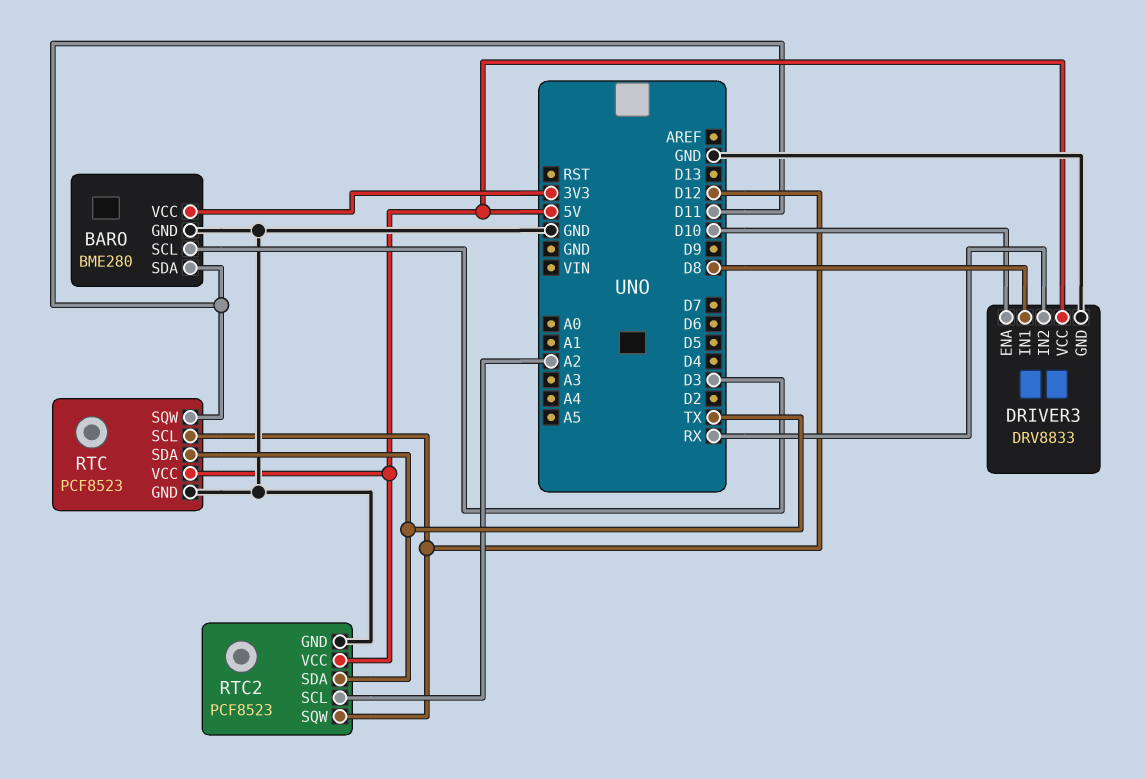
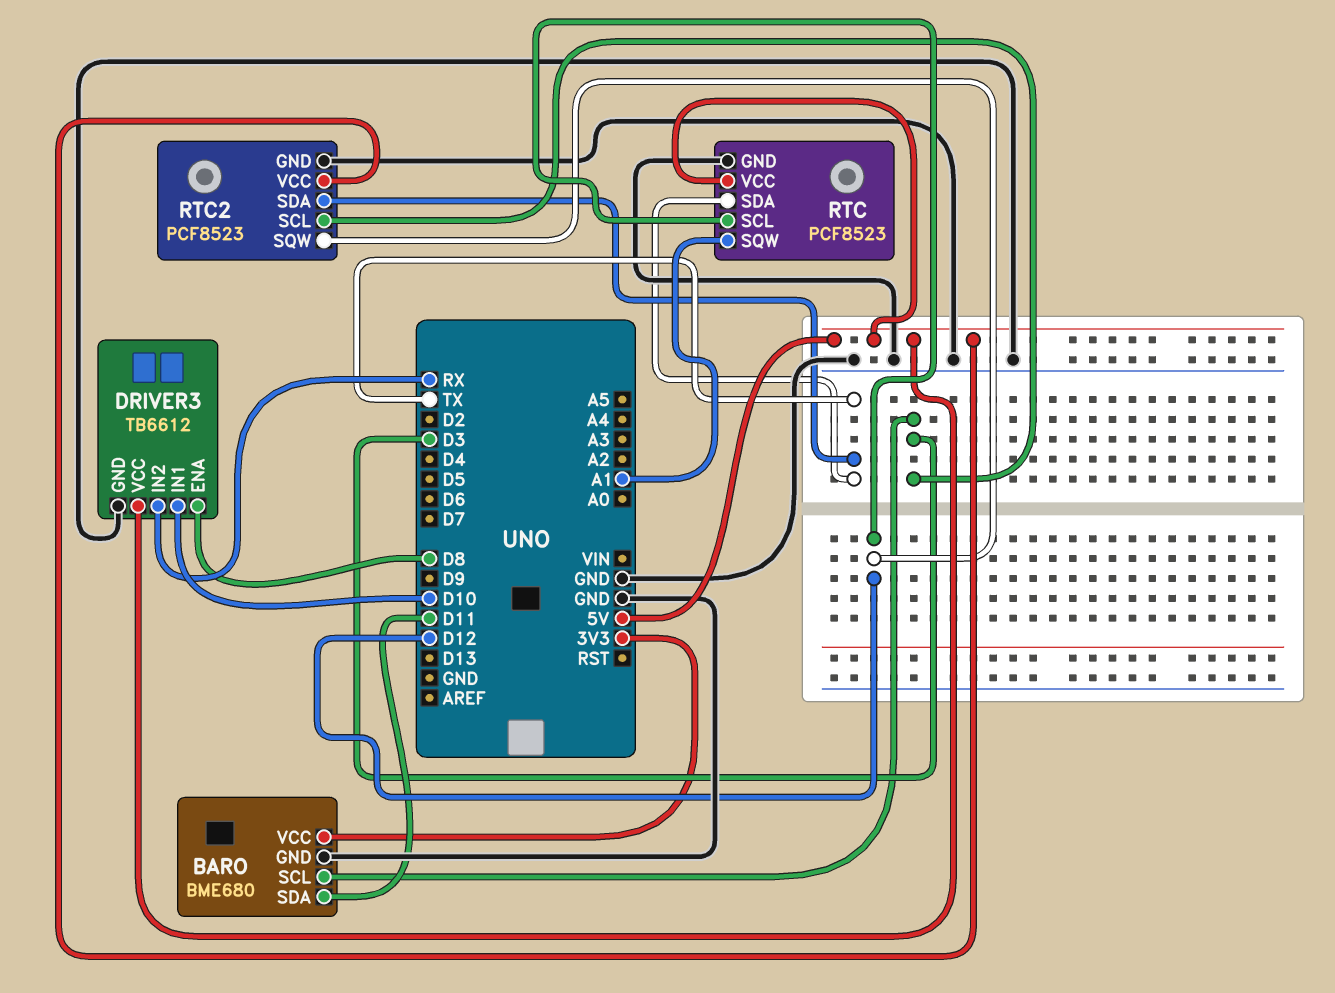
BARO: BME280 -> BME680
DRIVER3: DRV8833 -> TB6612
DRIVER3 pin ENA: D10 -> D8
DRIVER3 pin IN1: D8 -> D10
RTC pin SQW: D11 -> A1
RTC2 pin SCL: A2 -> D3

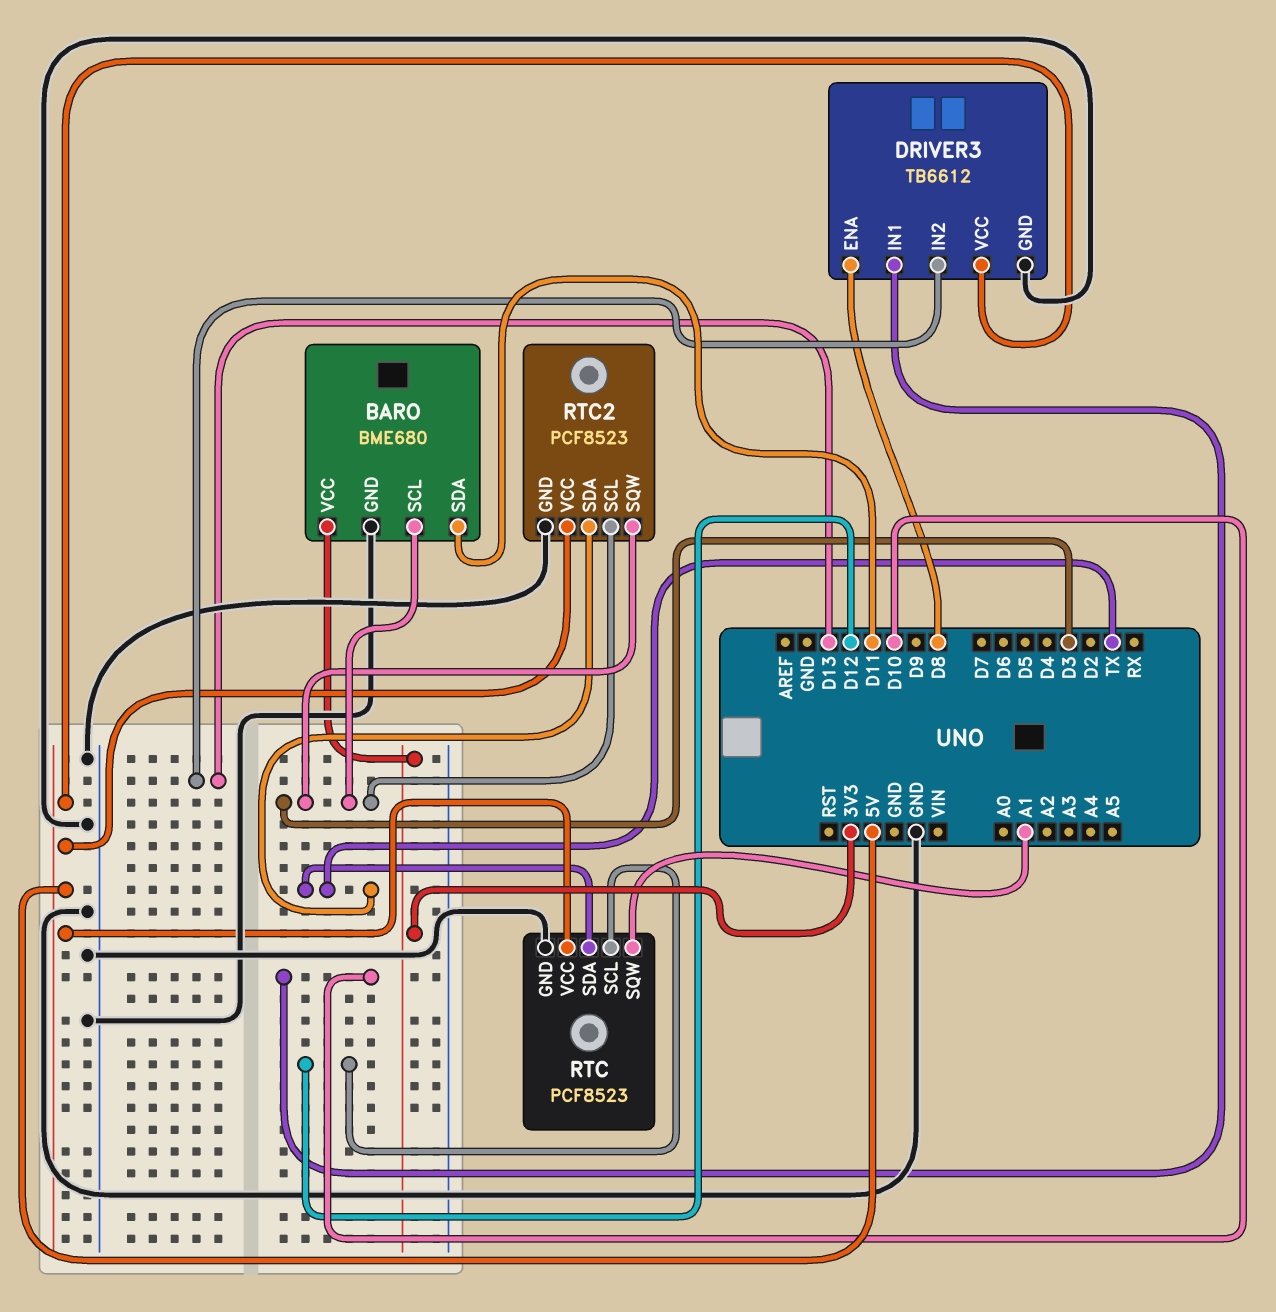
DRIVER3 pin IN2: RX -> D13
RTC2 pin SQW: D12 -> D3

